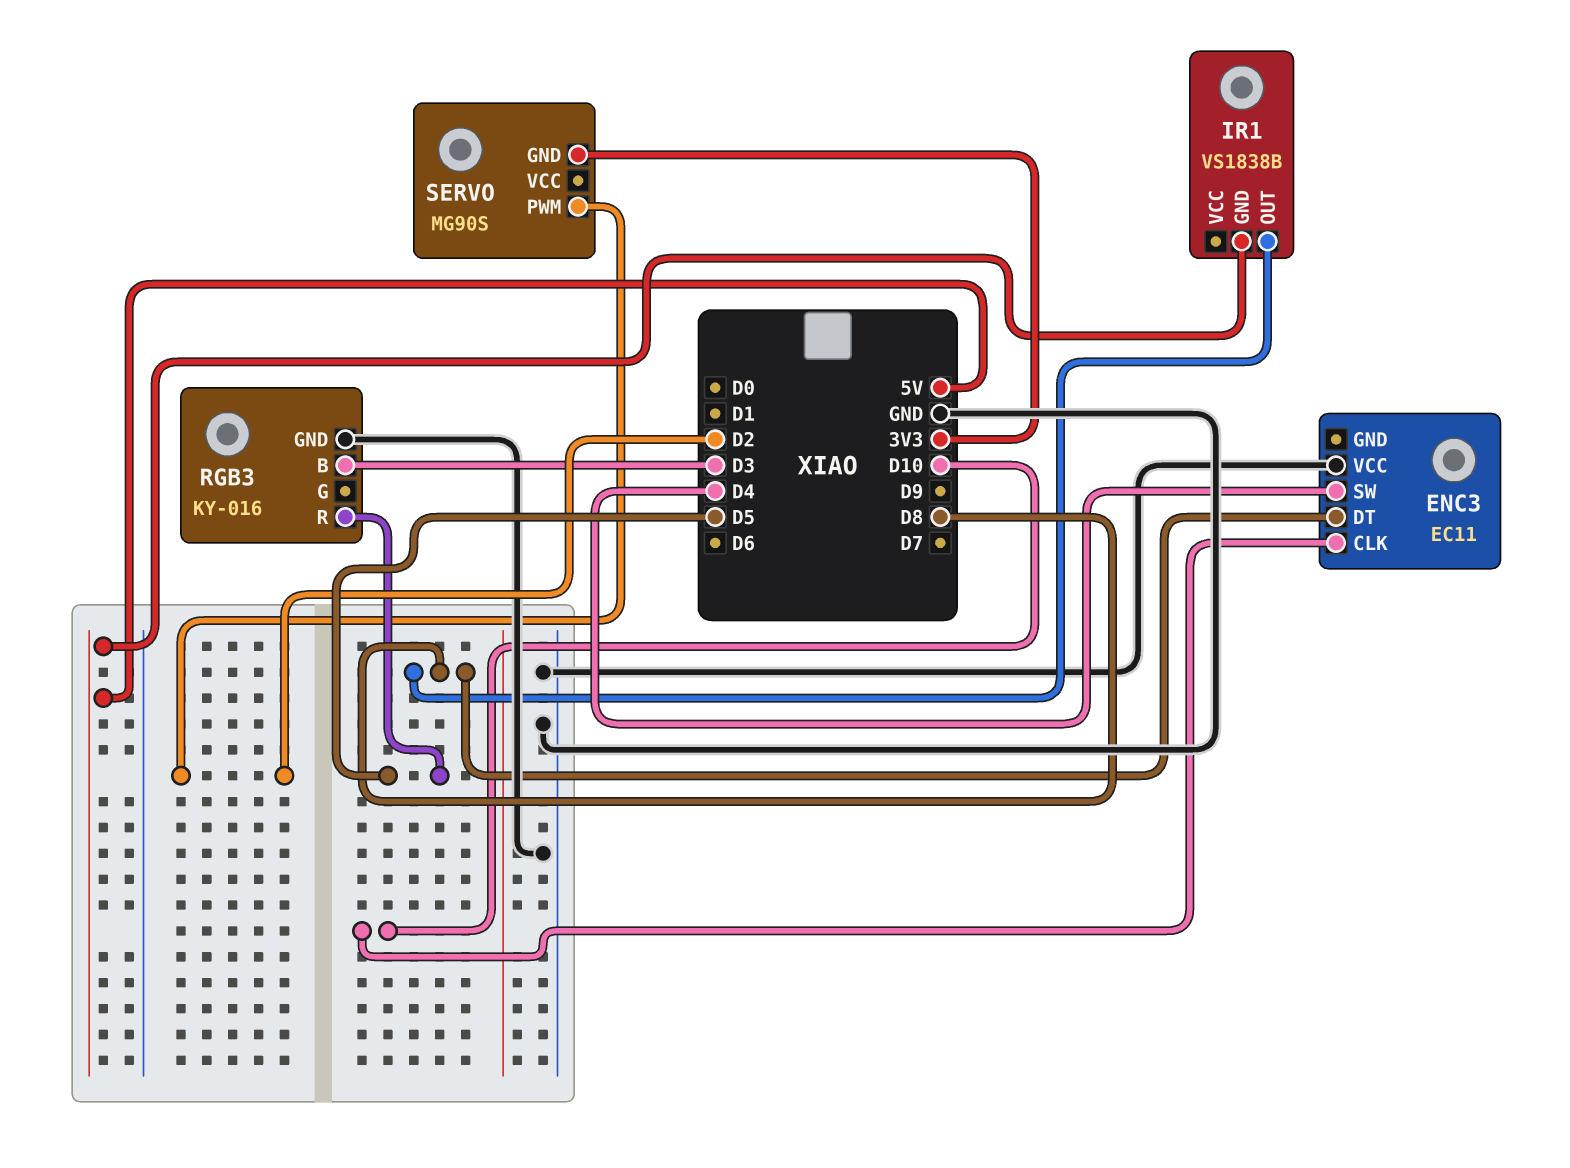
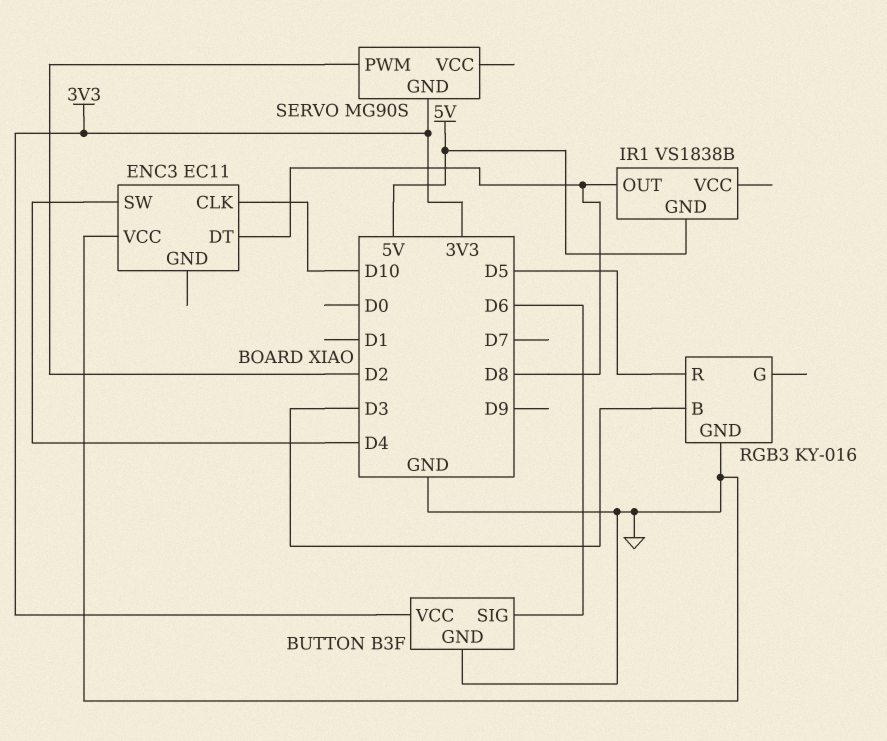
BUTTON: none -> B3F
BUTTON pin GND: none -> GND
BUTTON pin SIG: none -> D6
BUTTON pin VCC: none -> 3V3

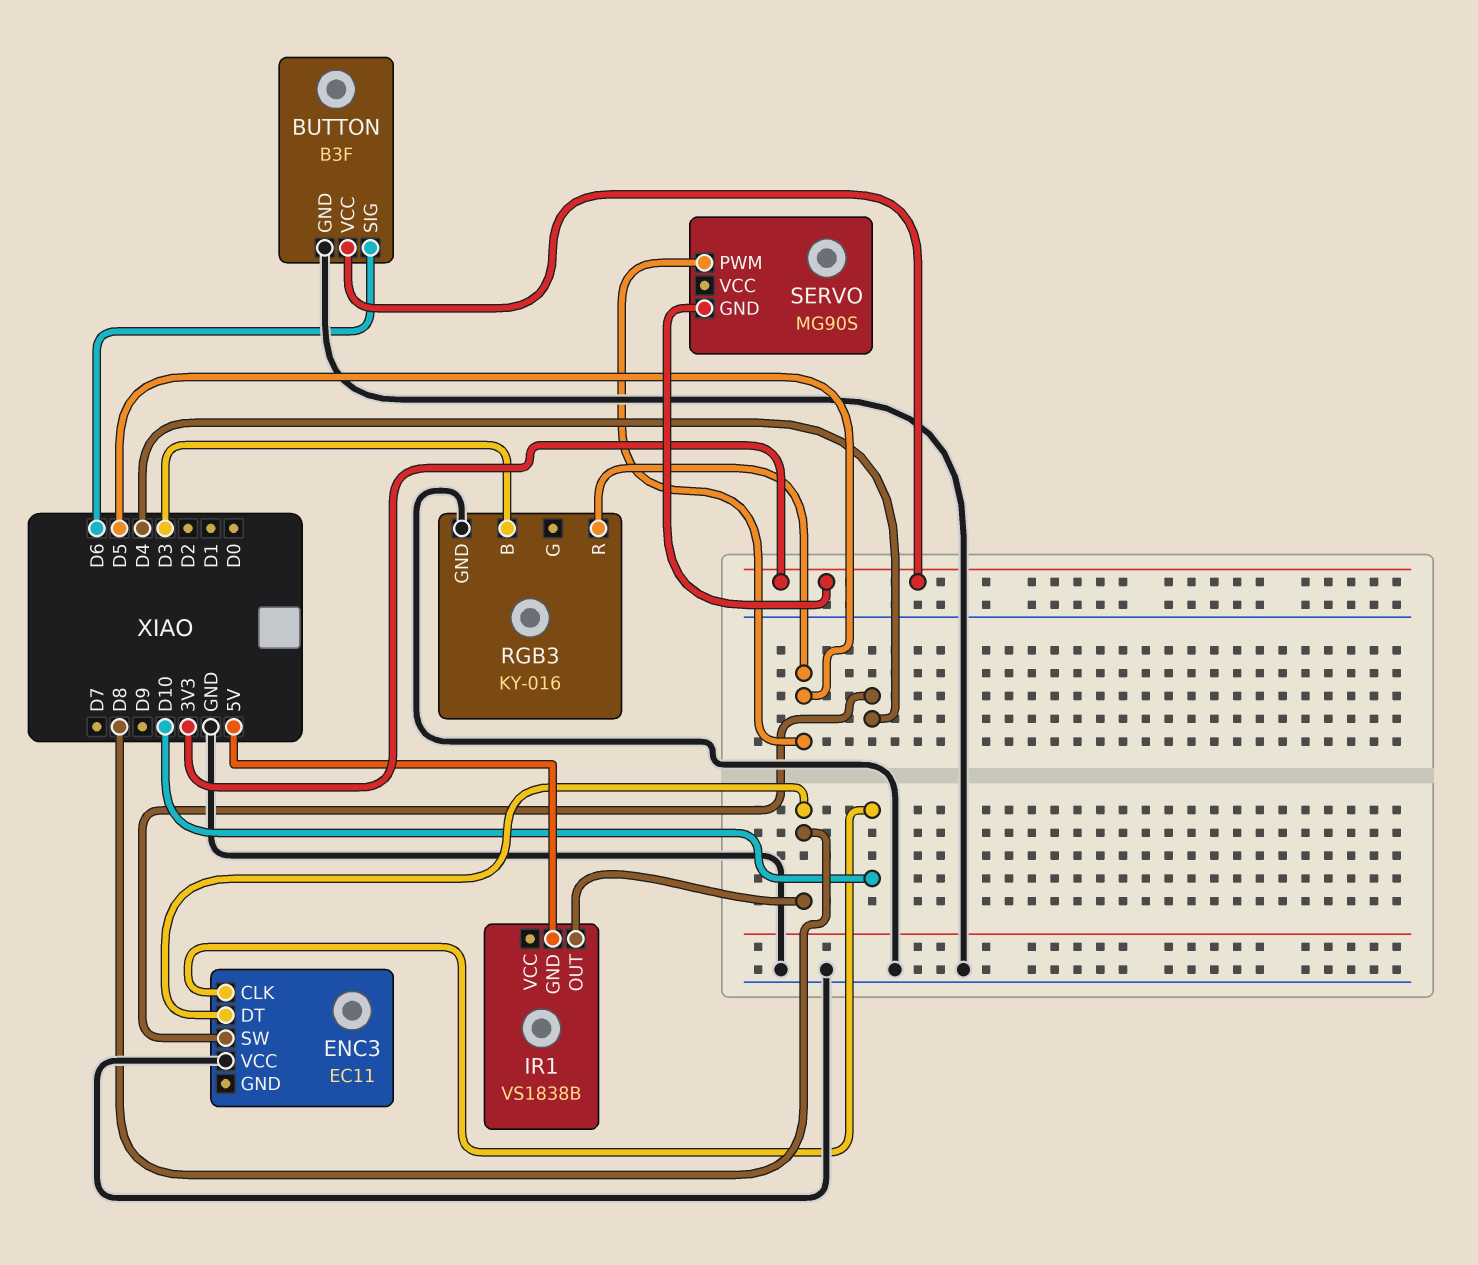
SERVO pin PWM: D2 -> D5

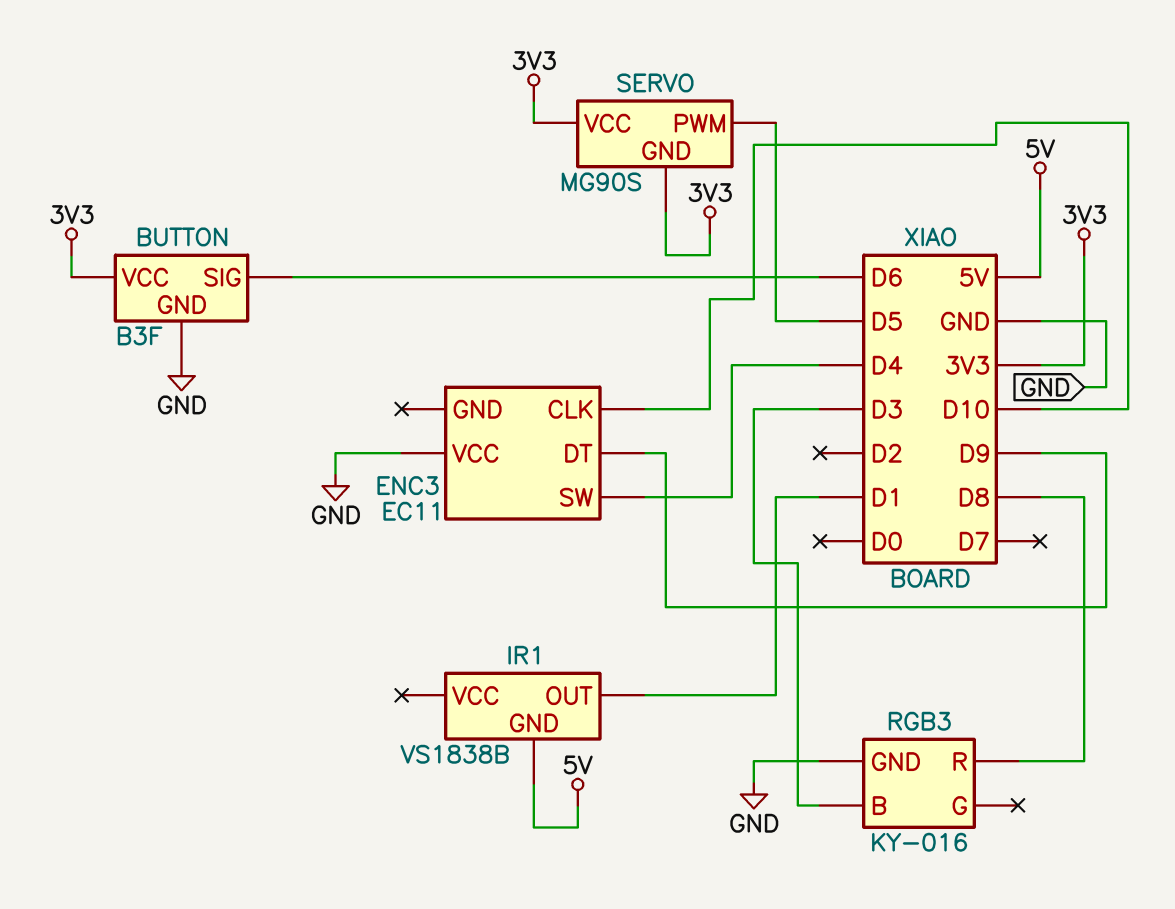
ENC3 pin DT: D8 -> D9
IR1 pin OUT: D8 -> D1
RGB3 pin R: D5 -> D8
SERVO pin VCC: none -> 3V3

